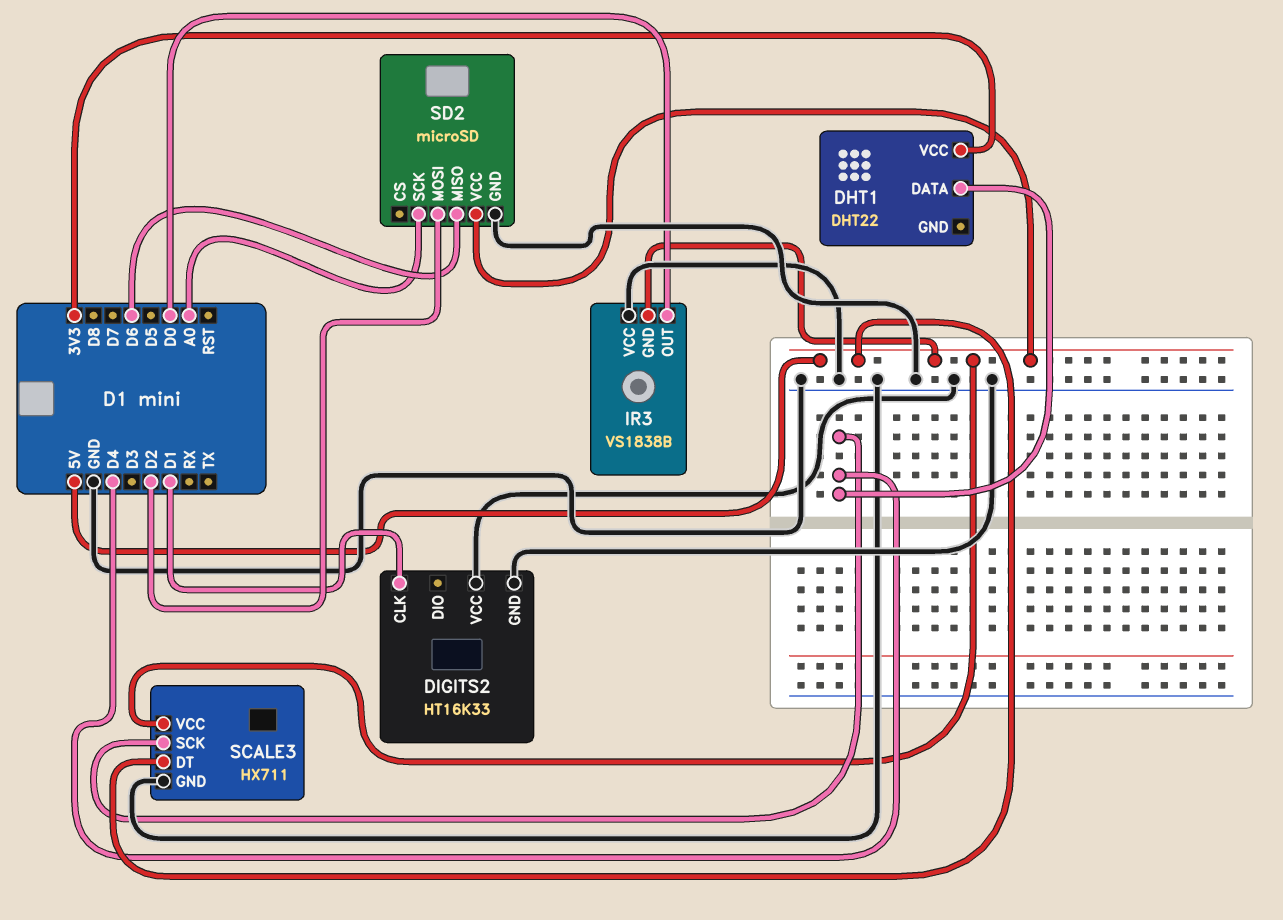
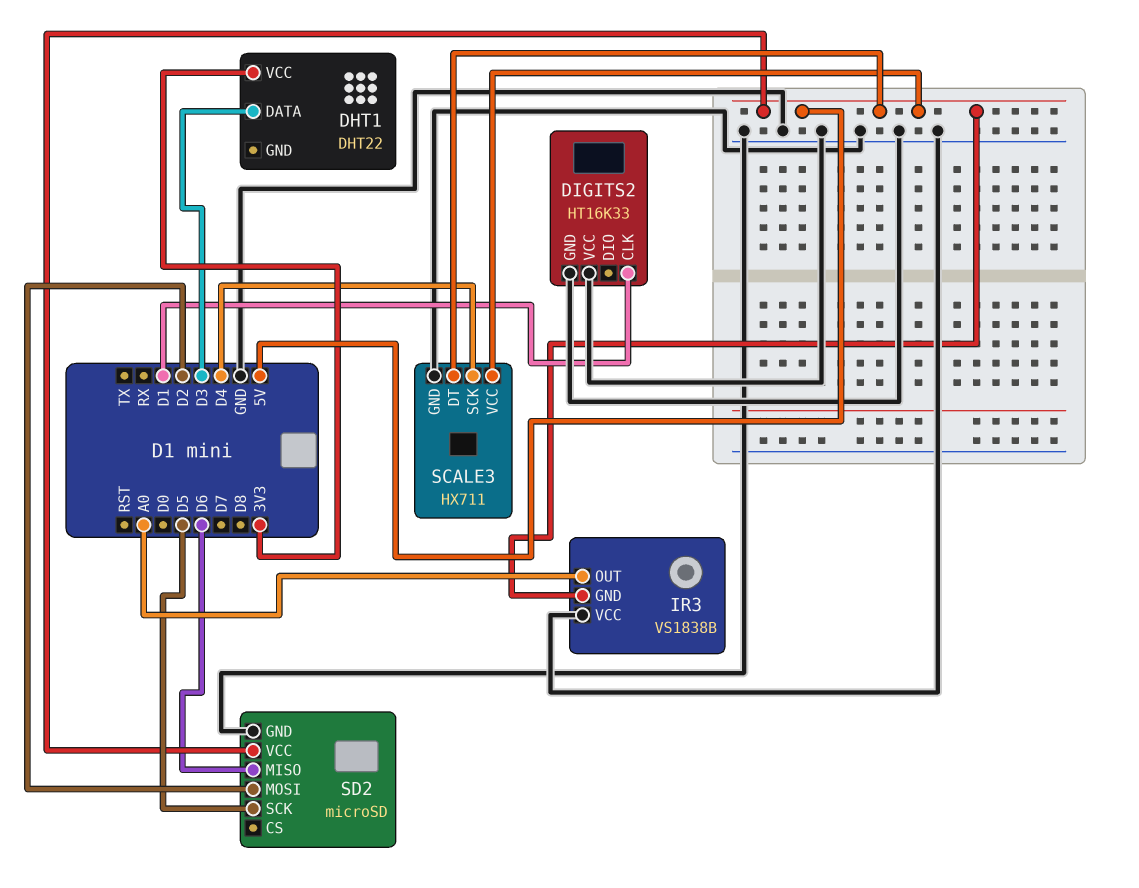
DHT1 pin DATA: D4 -> D3
IR3 pin OUT: D0 -> A0
SD2 pin SCK: A0 -> D5

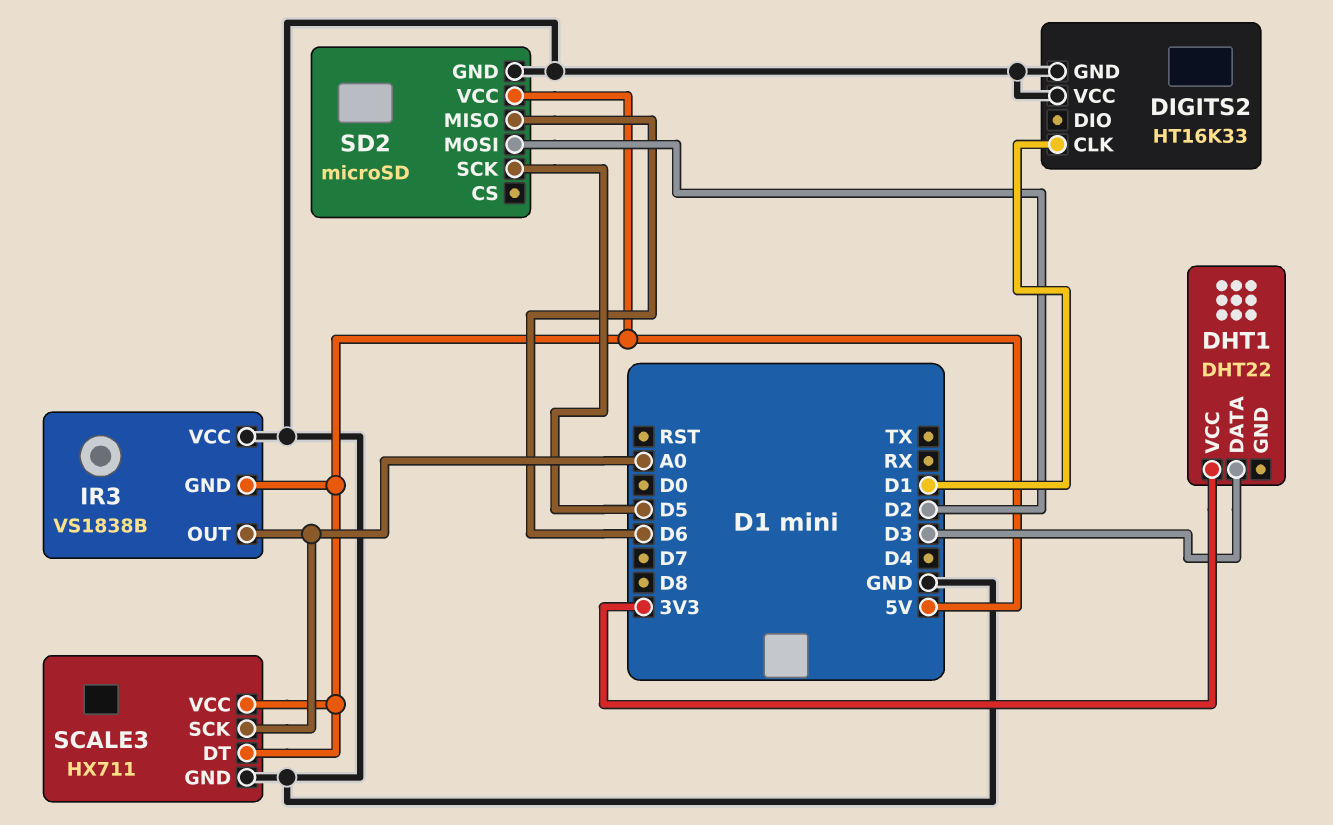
SCALE3 pin SCK: D4 -> A0

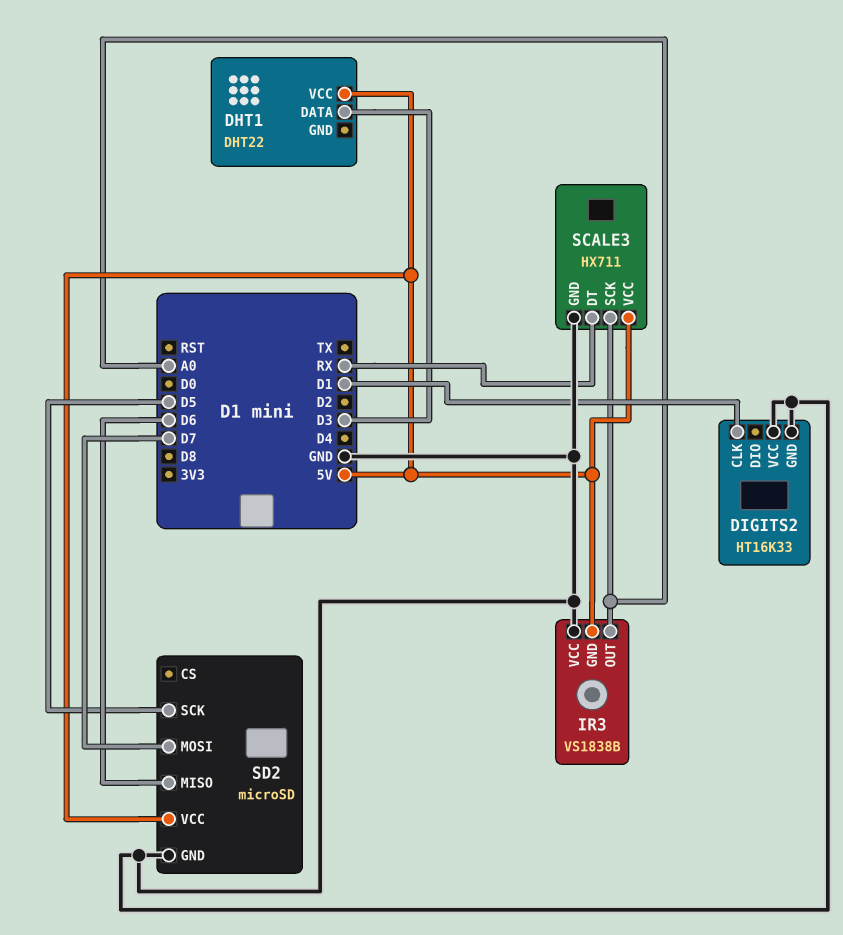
DHT1 pin VCC: 3V3 -> 5V
SCALE3 pin DT: 5V -> RX
SD2 pin MOSI: D2 -> D7

